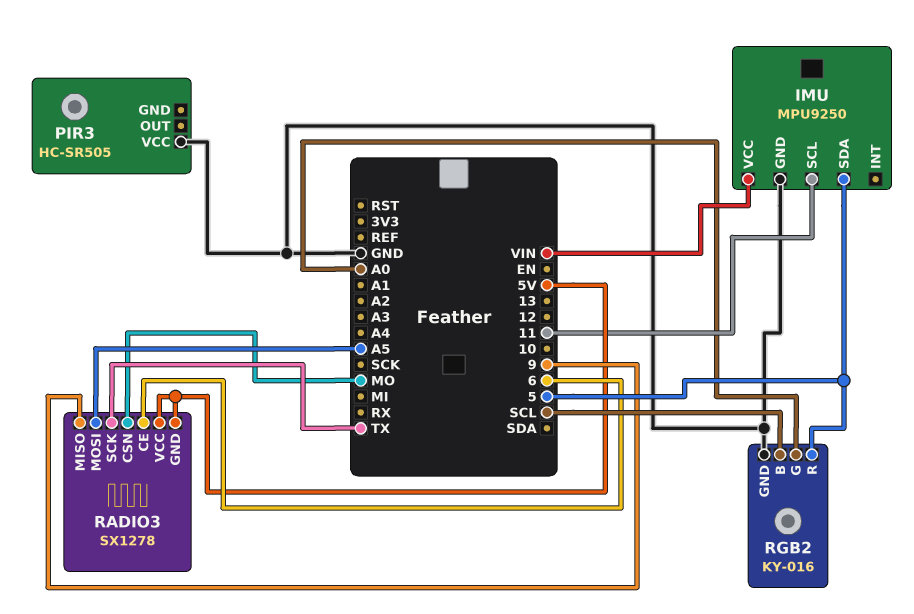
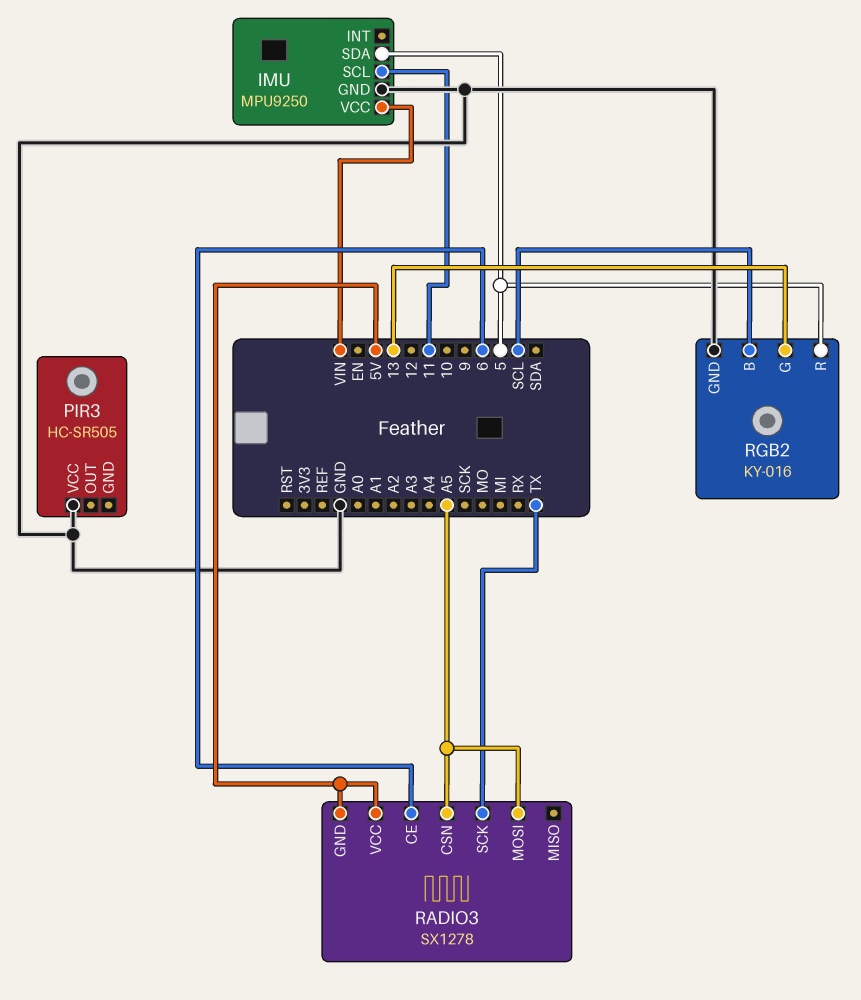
RADIO3 pin CSN: MO -> A5
RADIO3 pin MISO: 9 -> none
RGB2 pin G: A0 -> 13

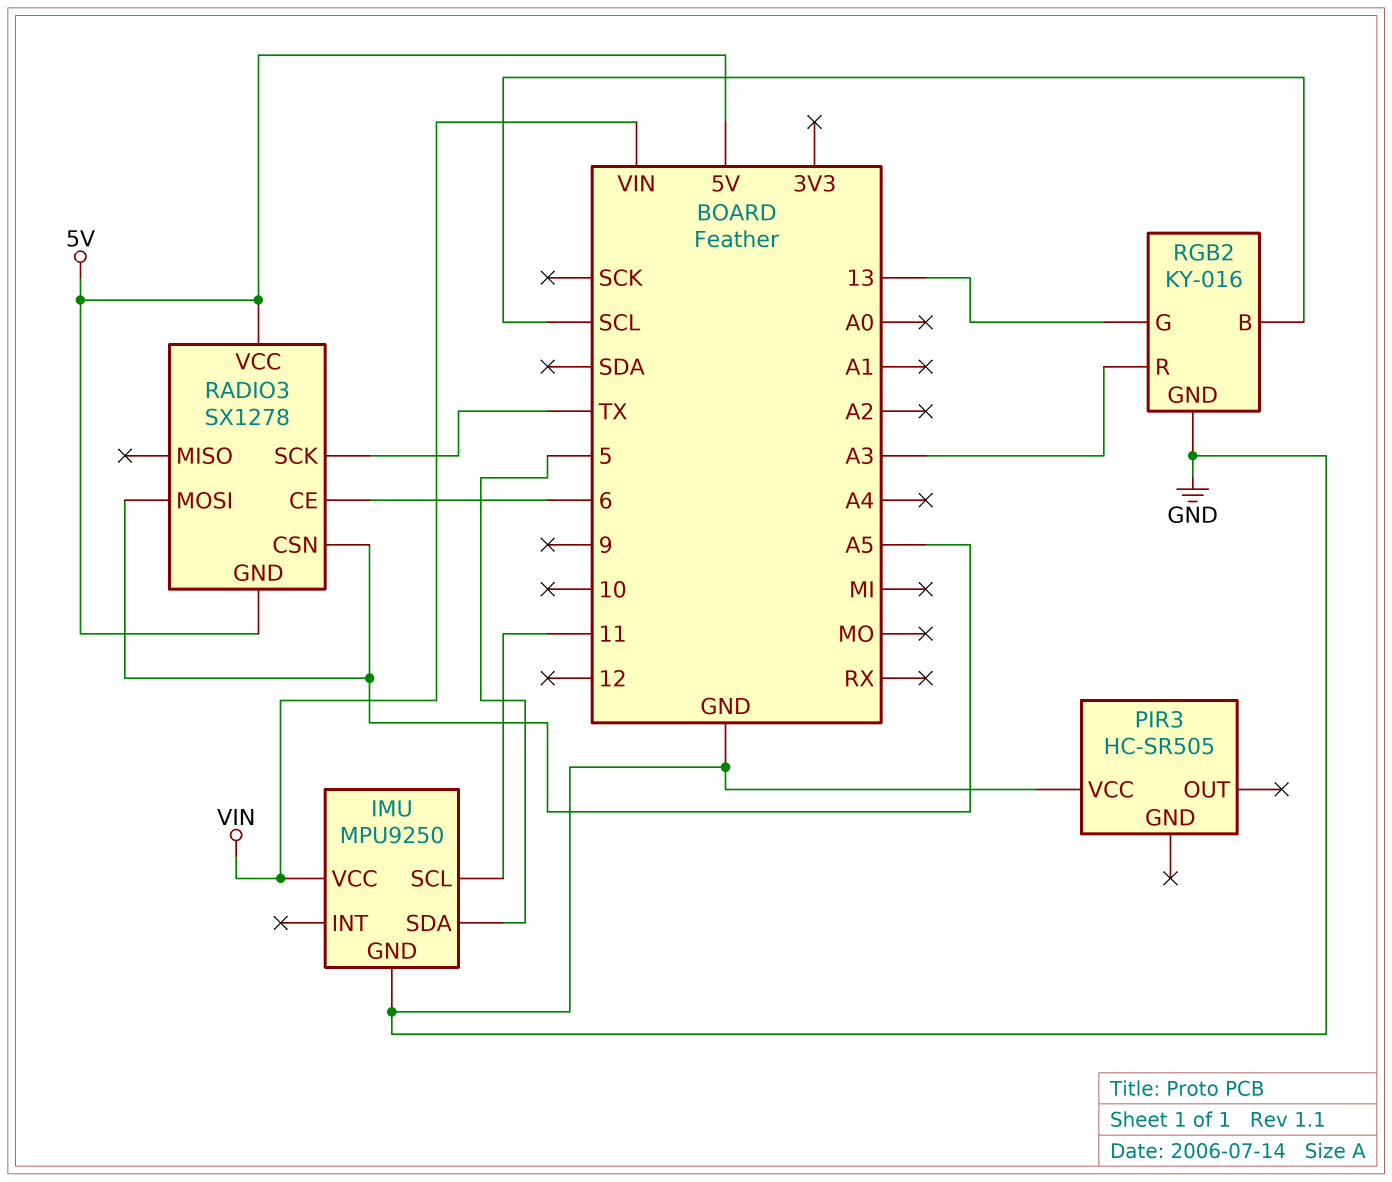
RGB2 pin R: 5 -> A3

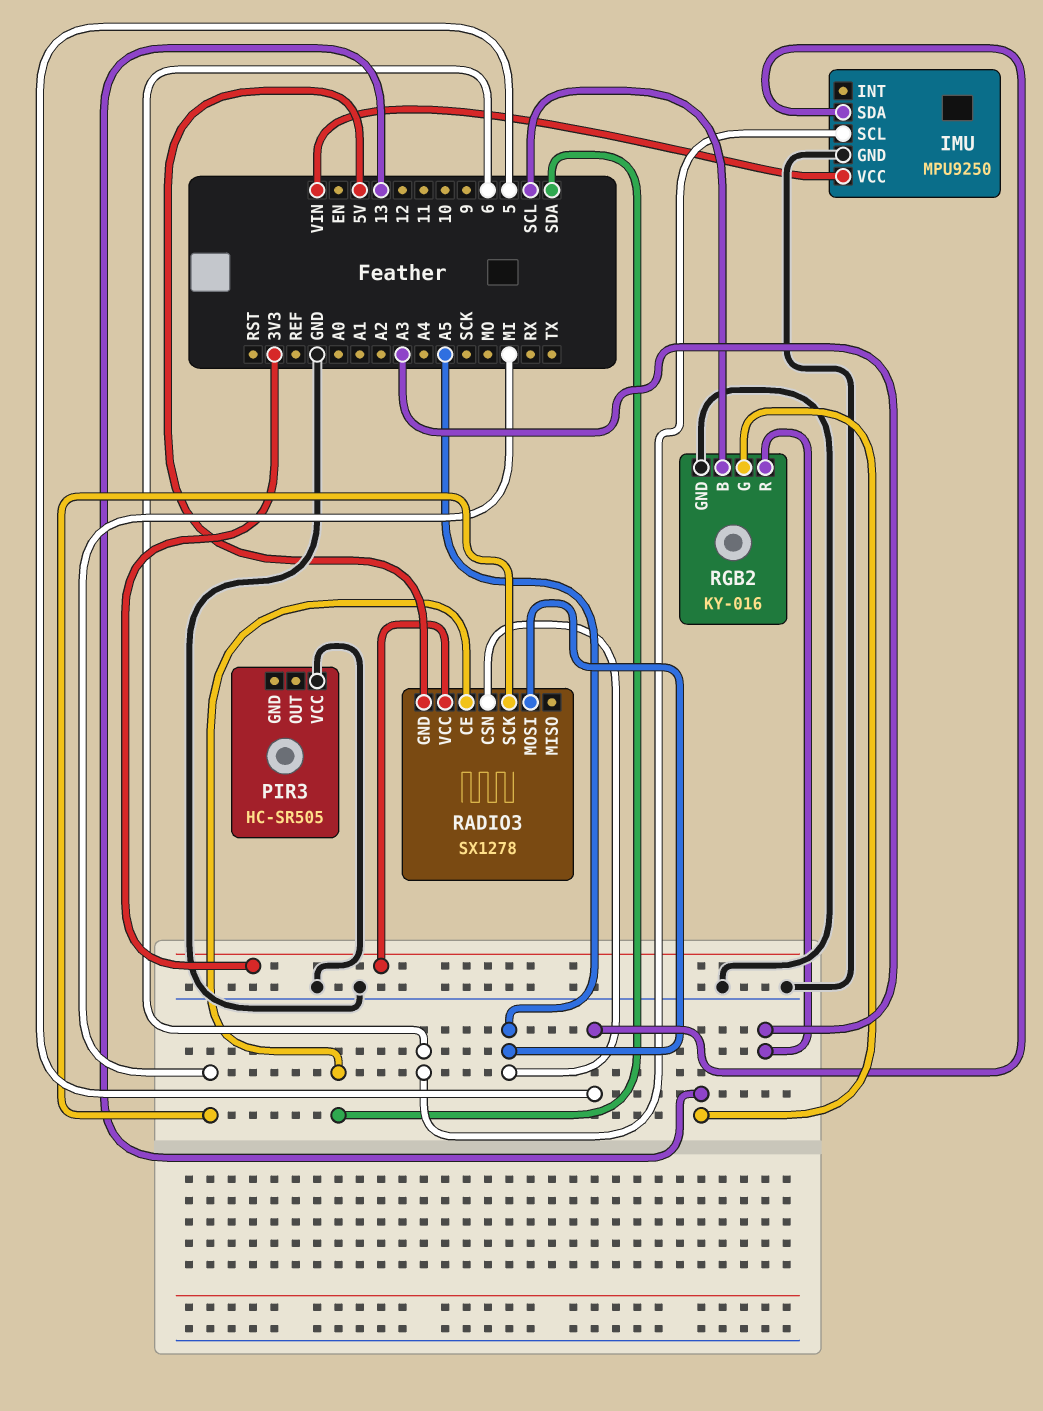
IMU pin SCL: 11 -> 6
RADIO3 pin CE: 6 -> SDA
RADIO3 pin SCK: TX -> MI
RADIO3 pin VCC: 5V -> 3V3

